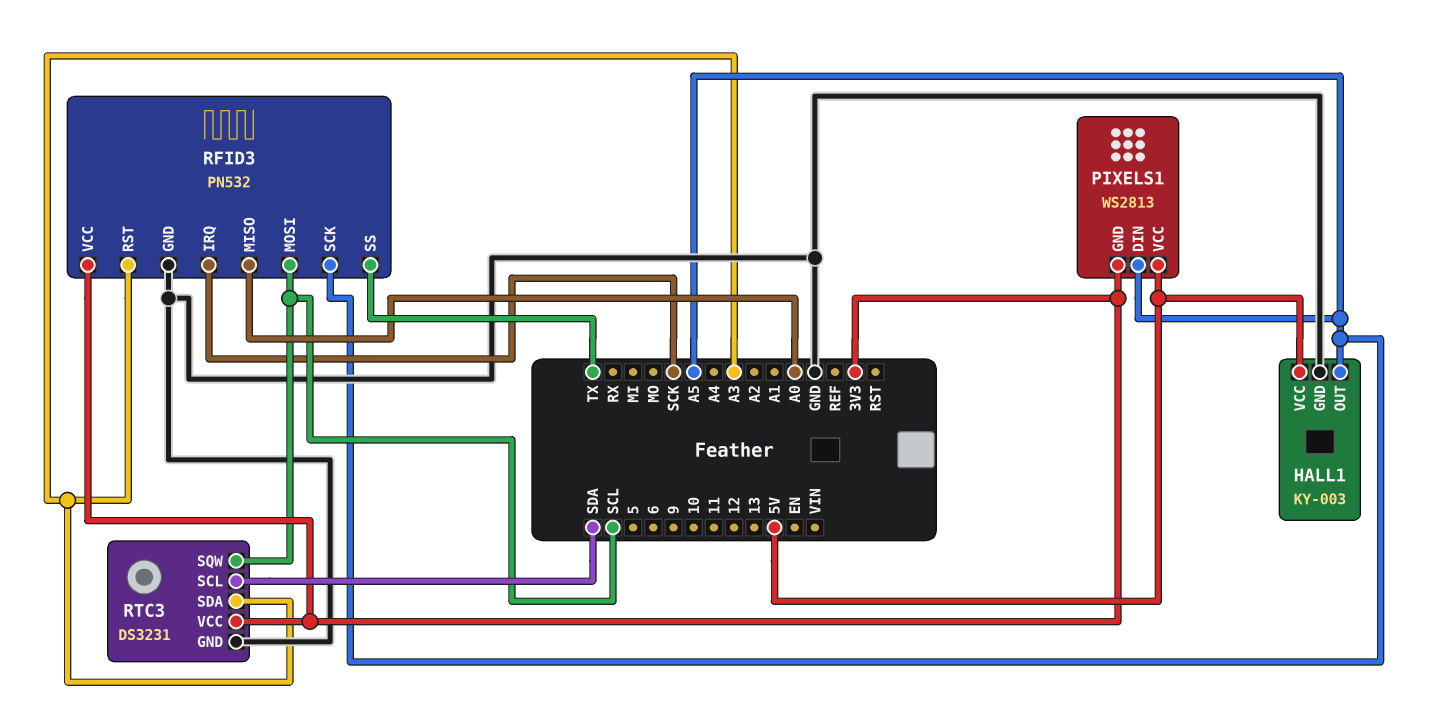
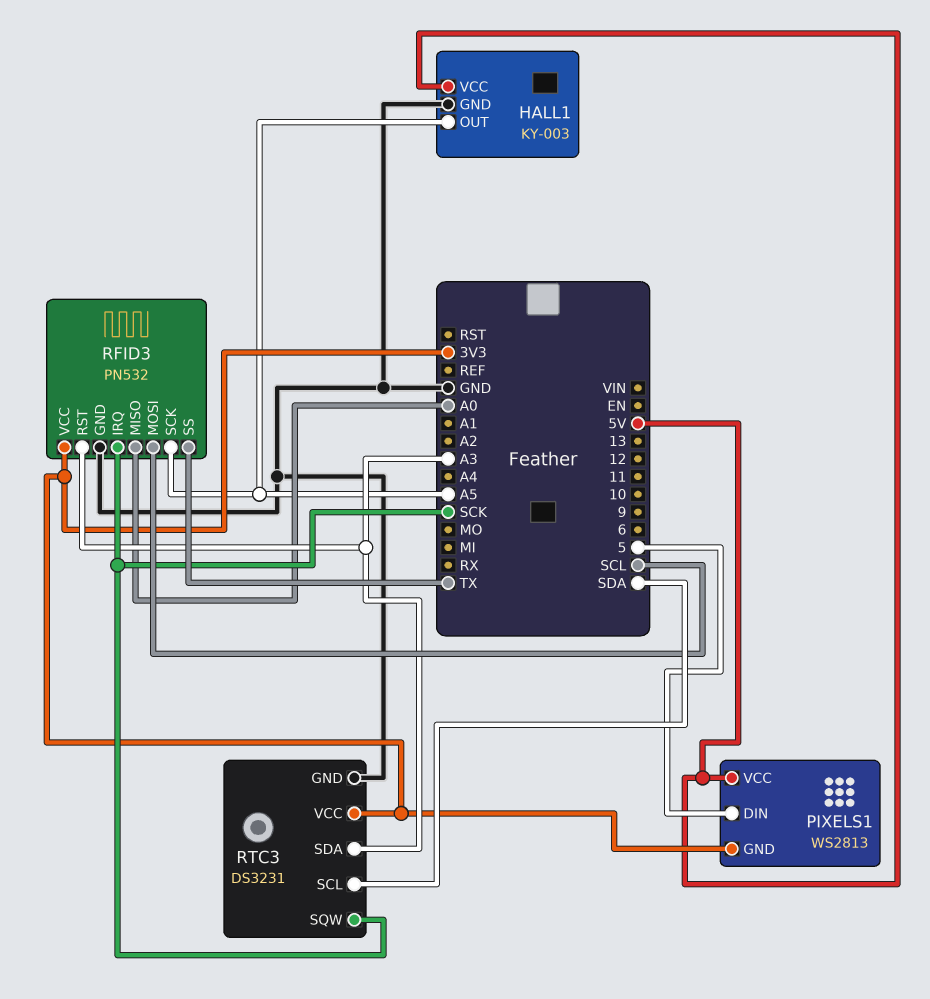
PIXELS1 pin DIN: A5 -> 5
RTC3 pin SQW: SCL -> SCK

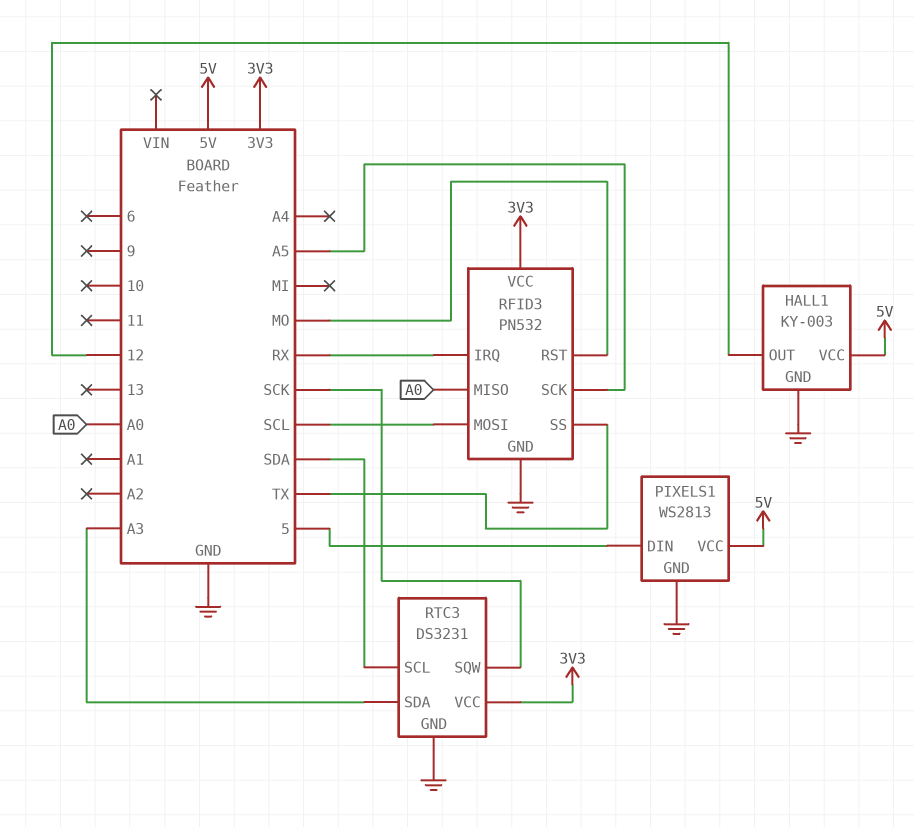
HALL1 pin OUT: A5 -> 12
PIXELS1 pin GND: 3V3 -> GND
RFID3 pin IRQ: SCK -> RX
RFID3 pin RST: A3 -> MO

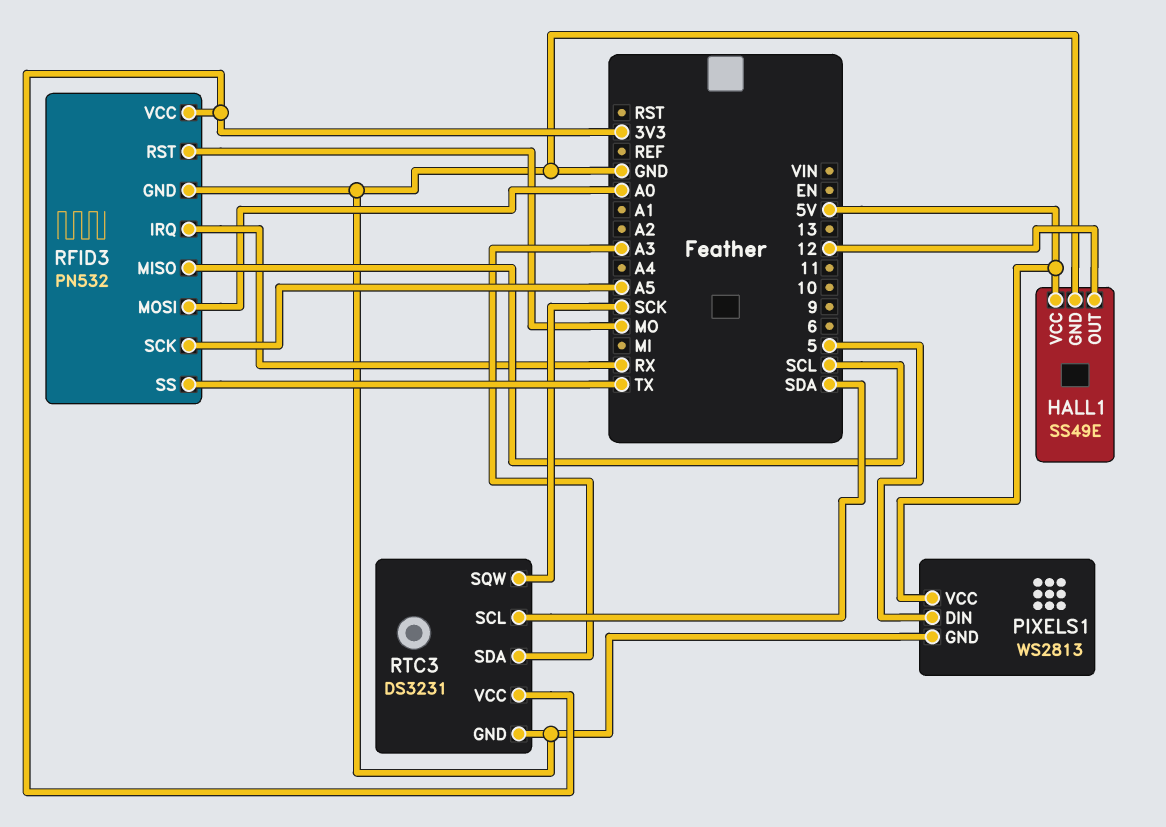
HALL1: KY-003 -> SS49E
RFID3 pin MISO: A0 -> SCL
RFID3 pin MOSI: SCL -> A0

